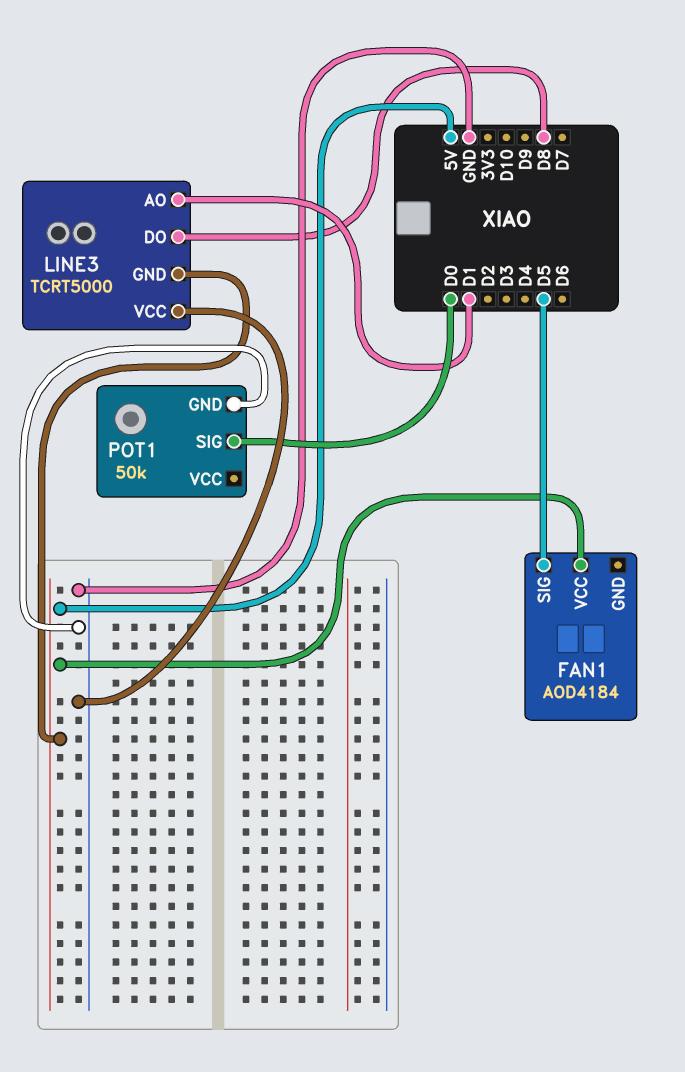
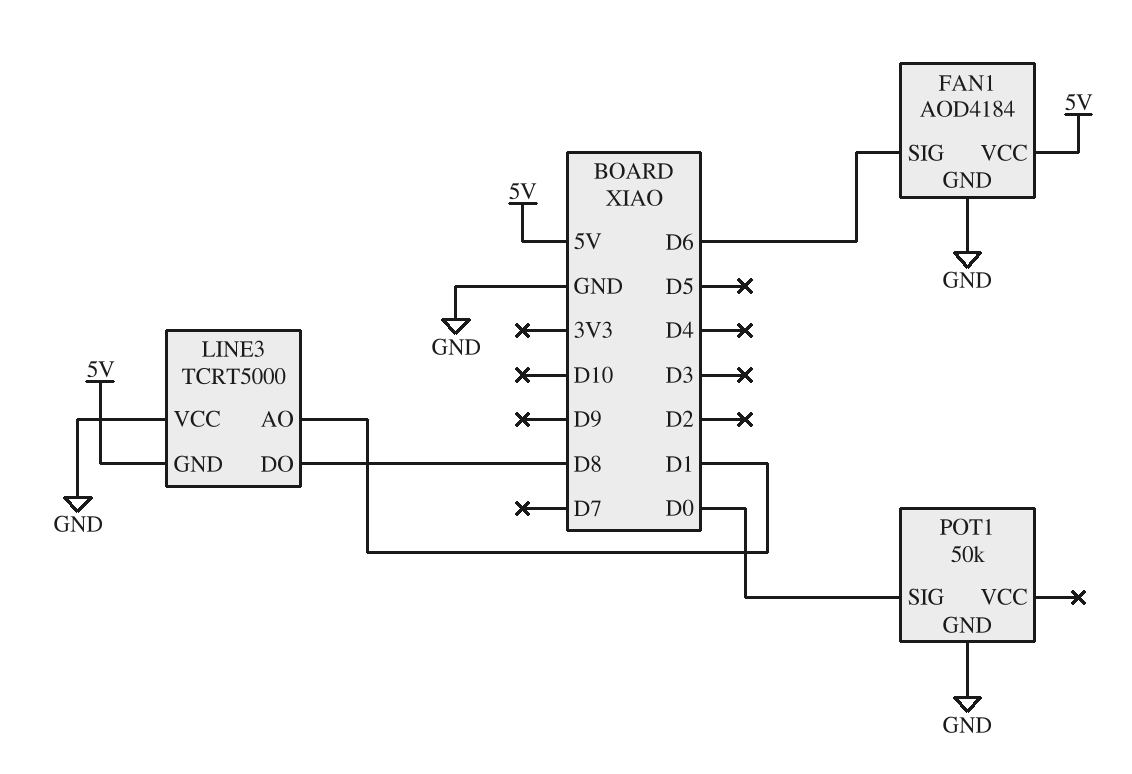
FAN1 pin GND: none -> GND
FAN1 pin SIG: D5 -> D6

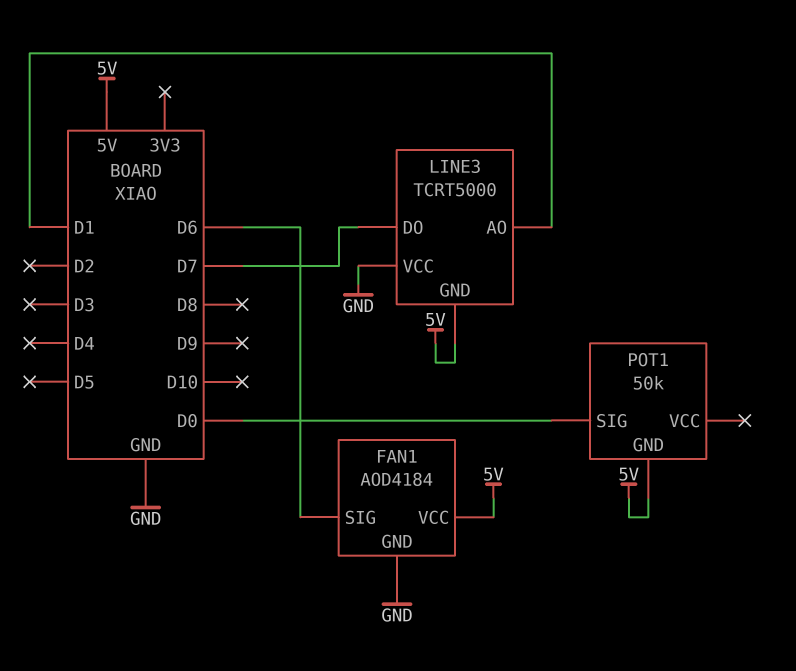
LINE3 pin DO: D8 -> D7
POT1 pin GND: GND -> 5V

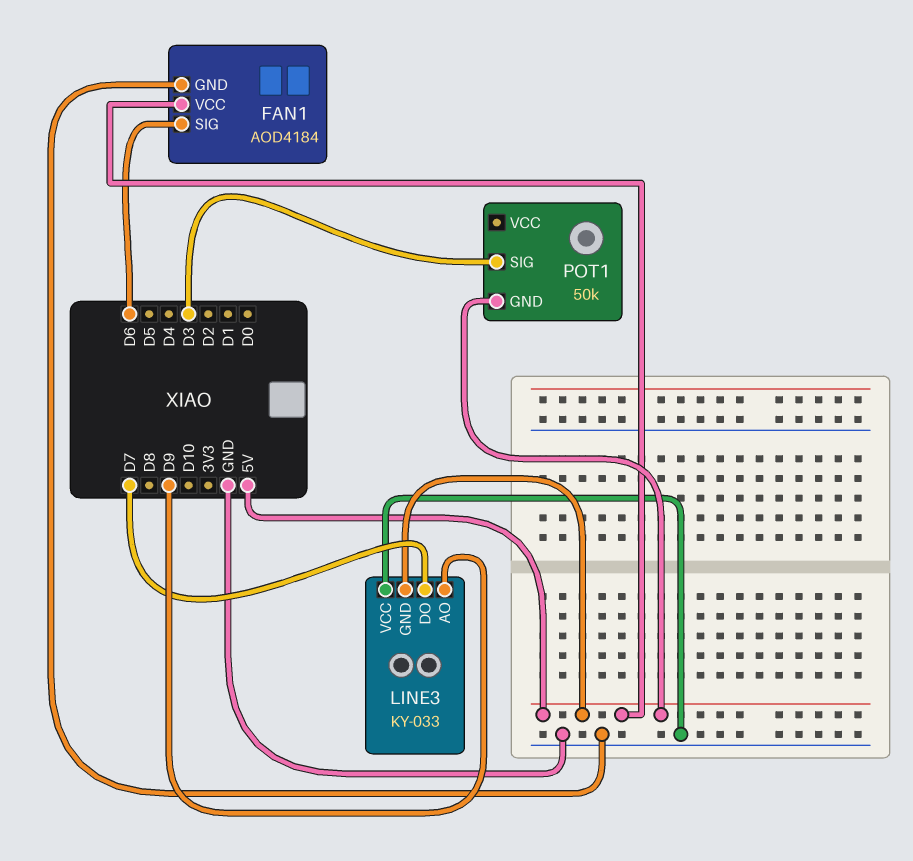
LINE3: TCRT5000 -> KY-033
LINE3 pin AO: D1 -> D9
POT1 pin SIG: D0 -> D3

